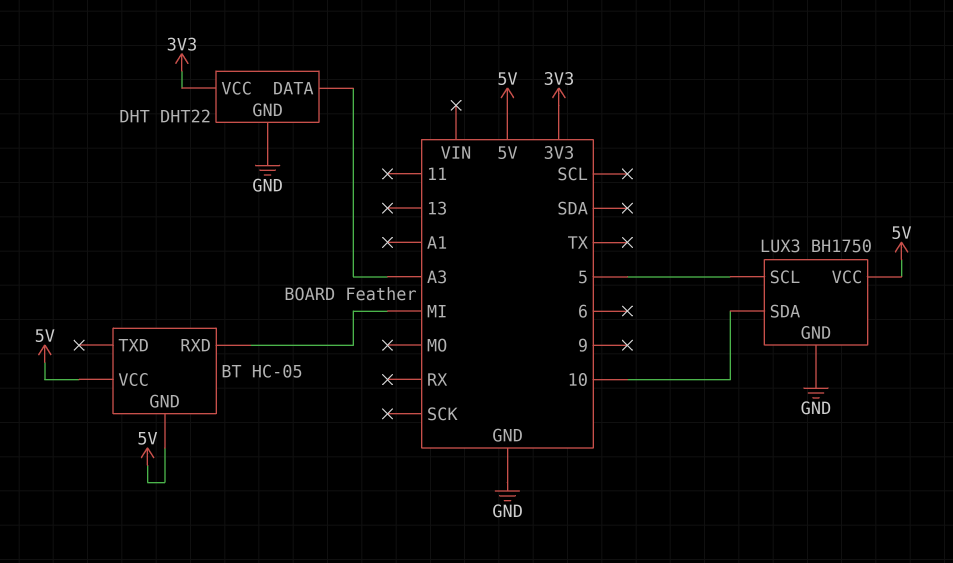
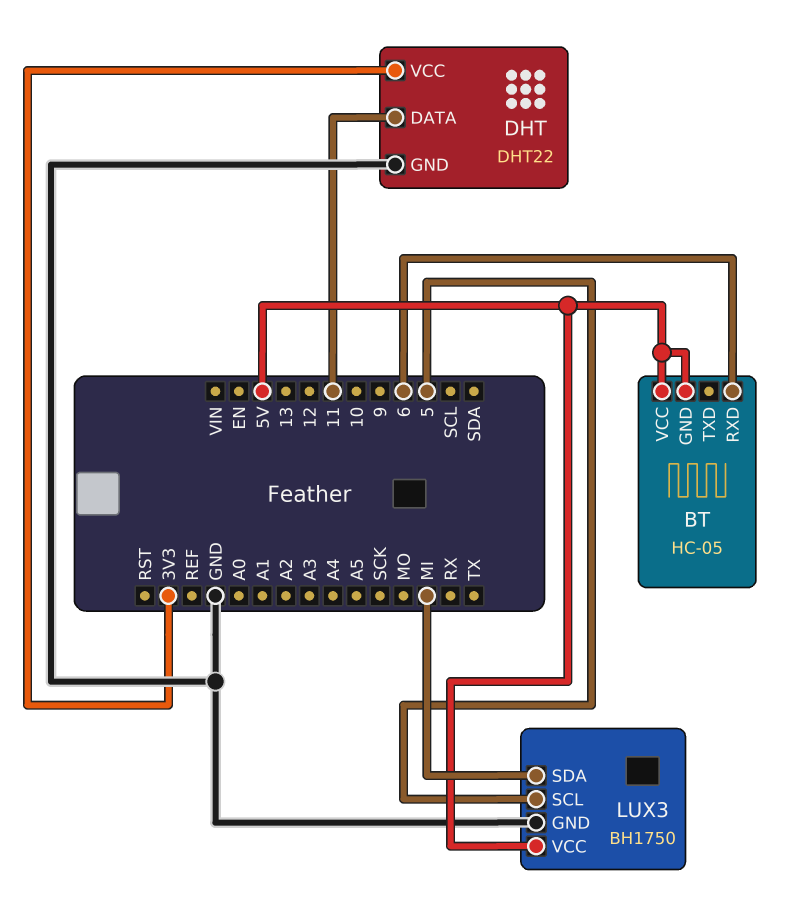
BT pin RXD: MI -> 6
DHT pin DATA: A3 -> 11
LUX3 pin SDA: 10 -> MI

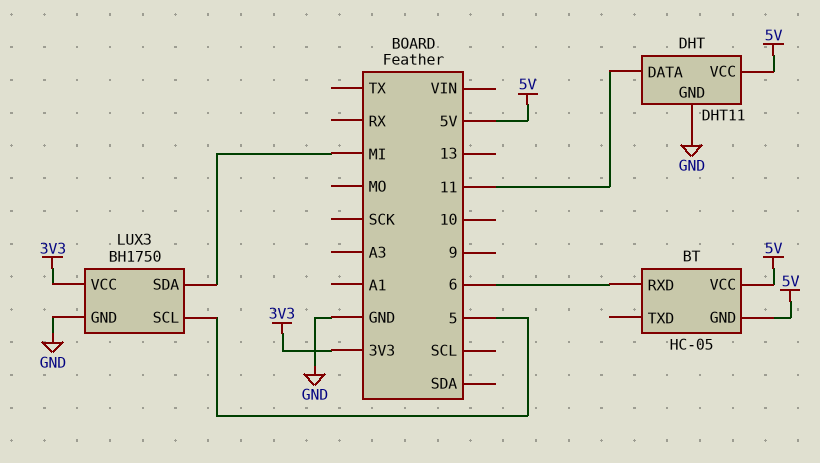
DHT: DHT22 -> DHT11
DHT pin VCC: 3V3 -> 5V
LUX3 pin VCC: 5V -> 3V3

